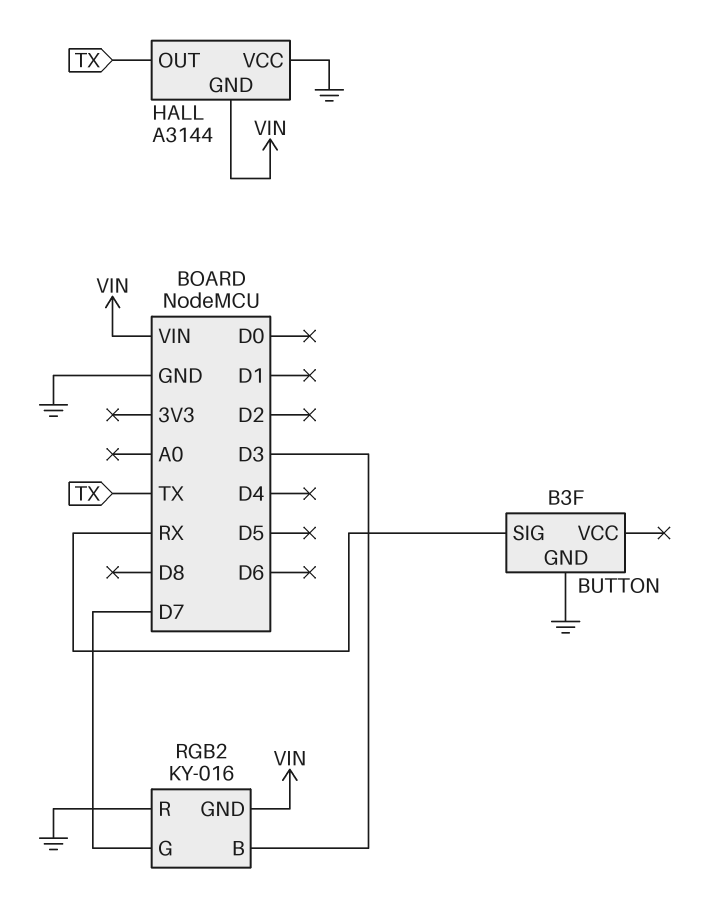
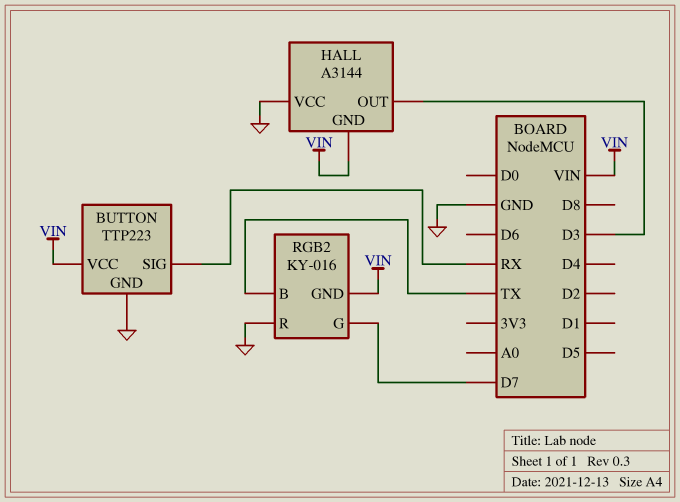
BUTTON: B3F -> TTP223
BUTTON pin VCC: none -> VIN
HALL pin OUT: TX -> D3
RGB2 pin B: D3 -> TX

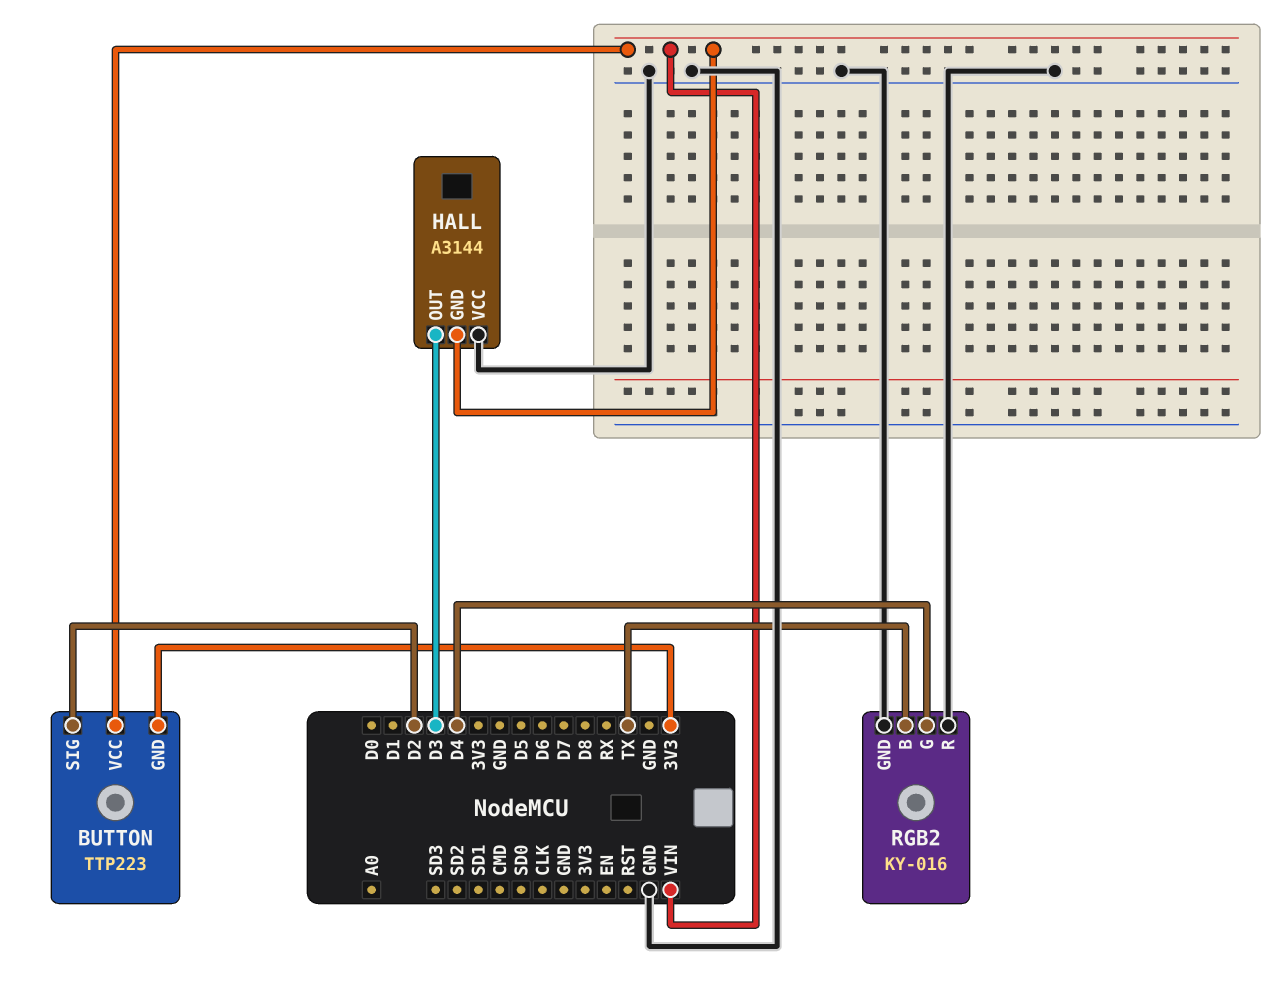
BUTTON pin GND: GND -> 3V3
BUTTON pin SIG: RX -> D2
RGB2 pin G: D7 -> D4
RGB2 pin GND: VIN -> GND

